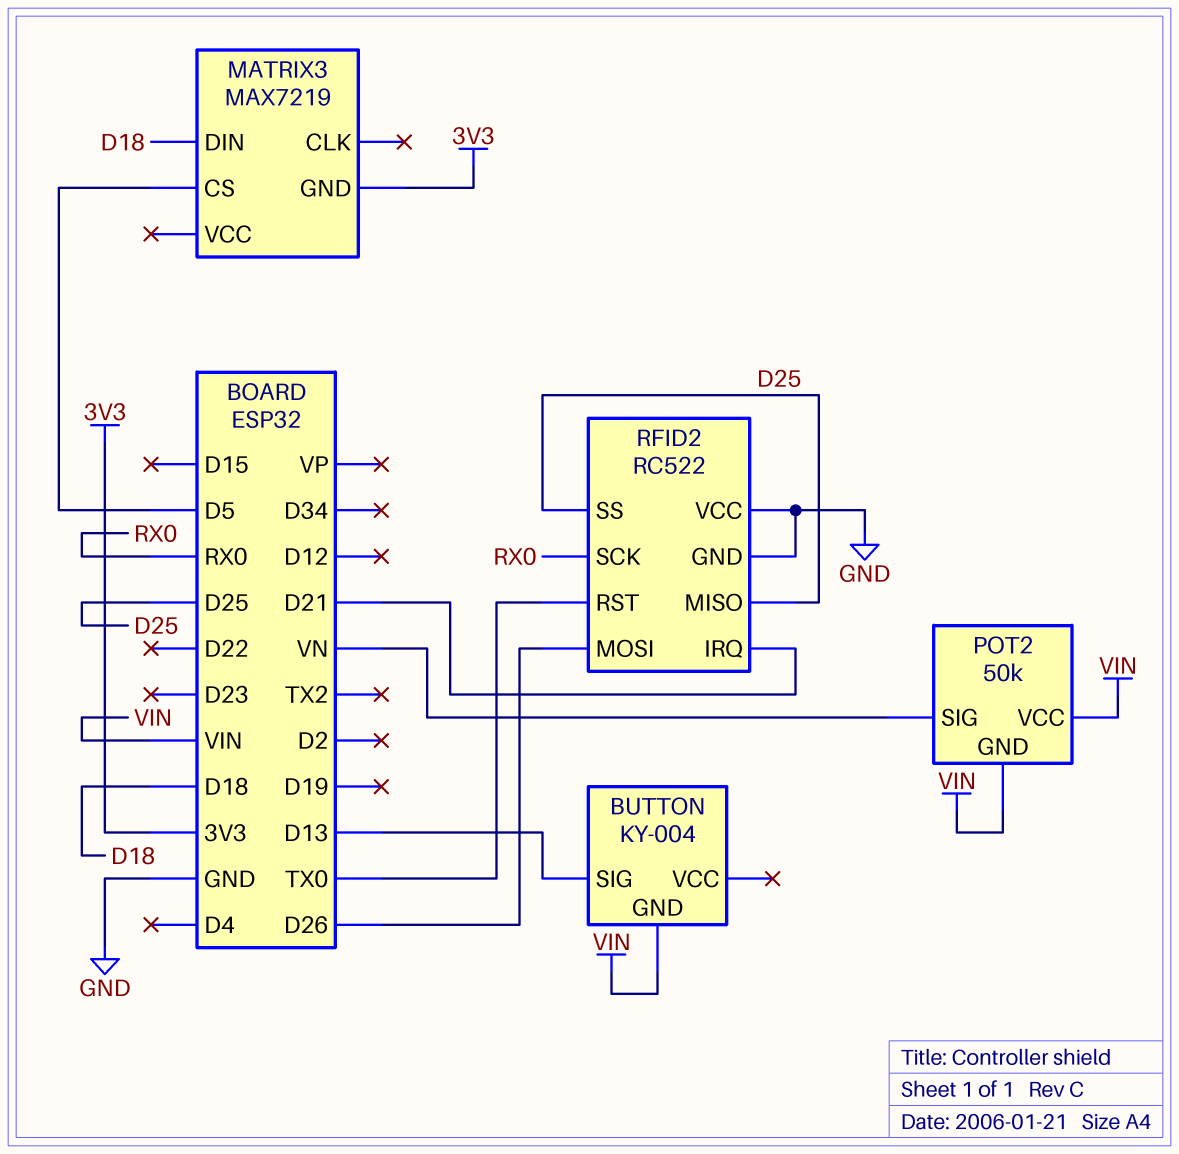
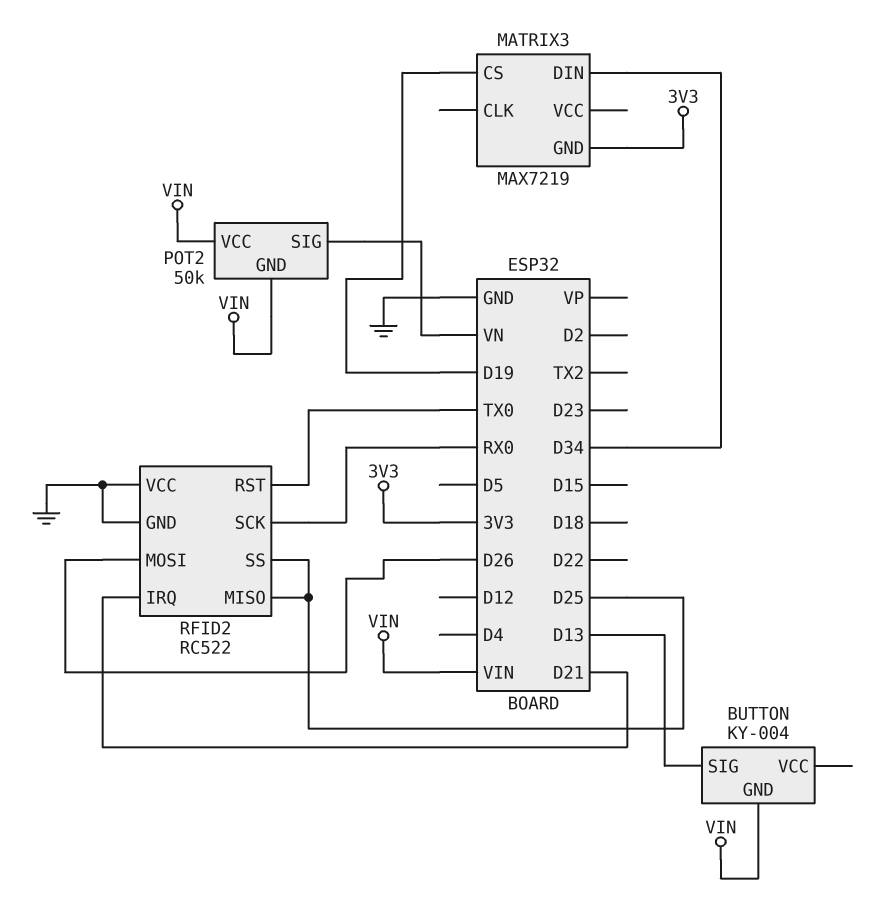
MATRIX3 pin CS: D5 -> D19
MATRIX3 pin DIN: D18 -> D34

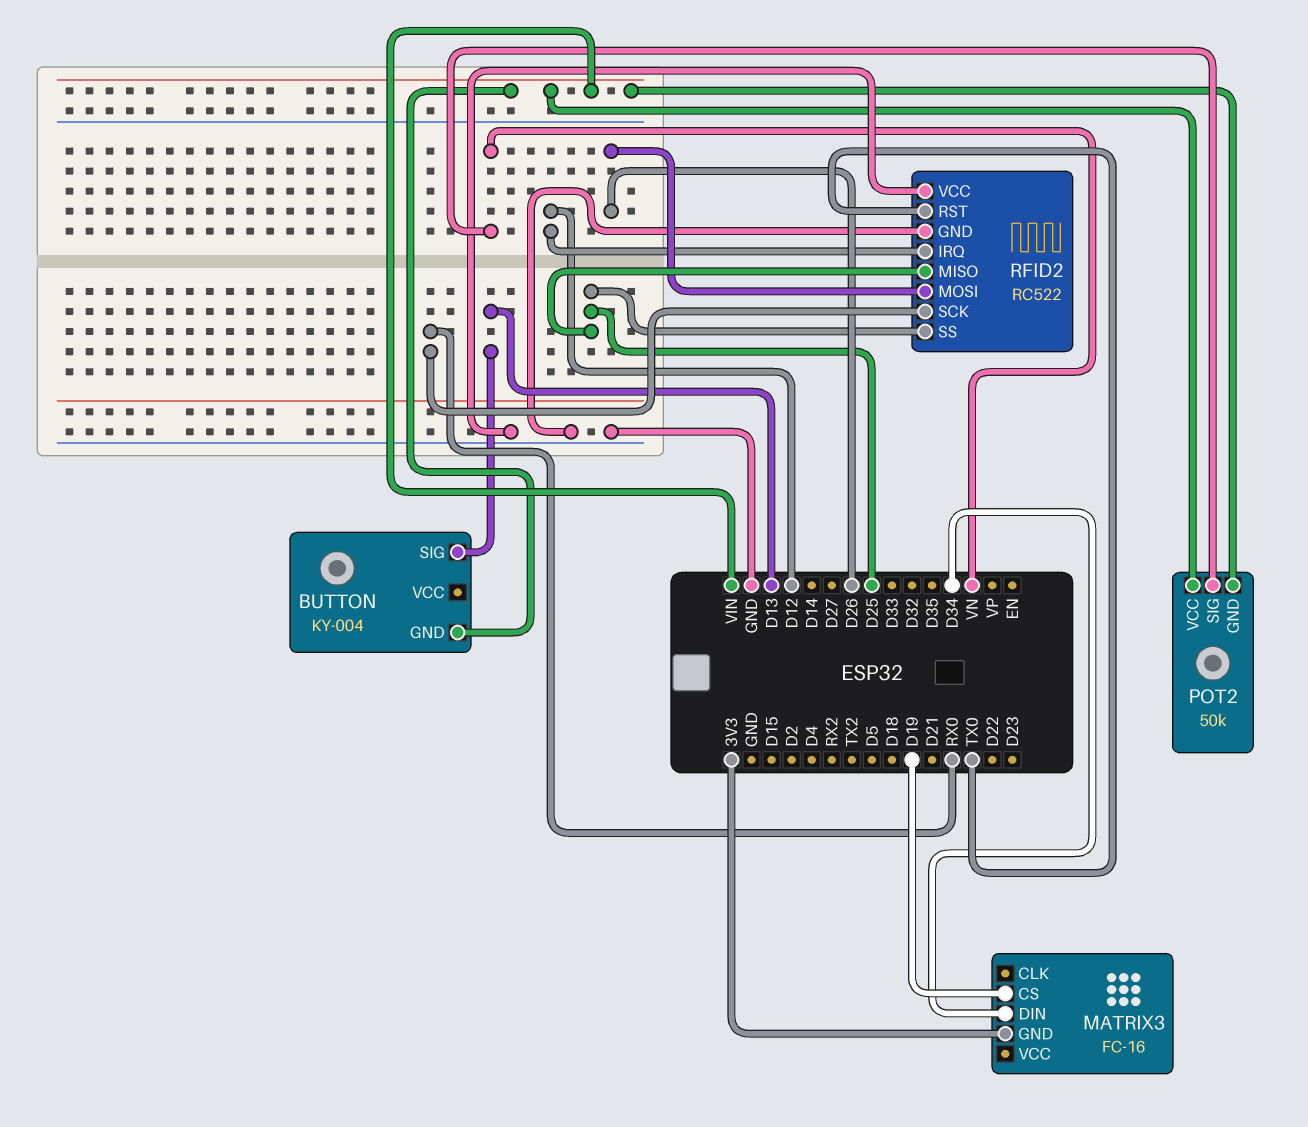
MATRIX3: MAX7219 -> FC-16
RFID2 pin IRQ: D21 -> D12

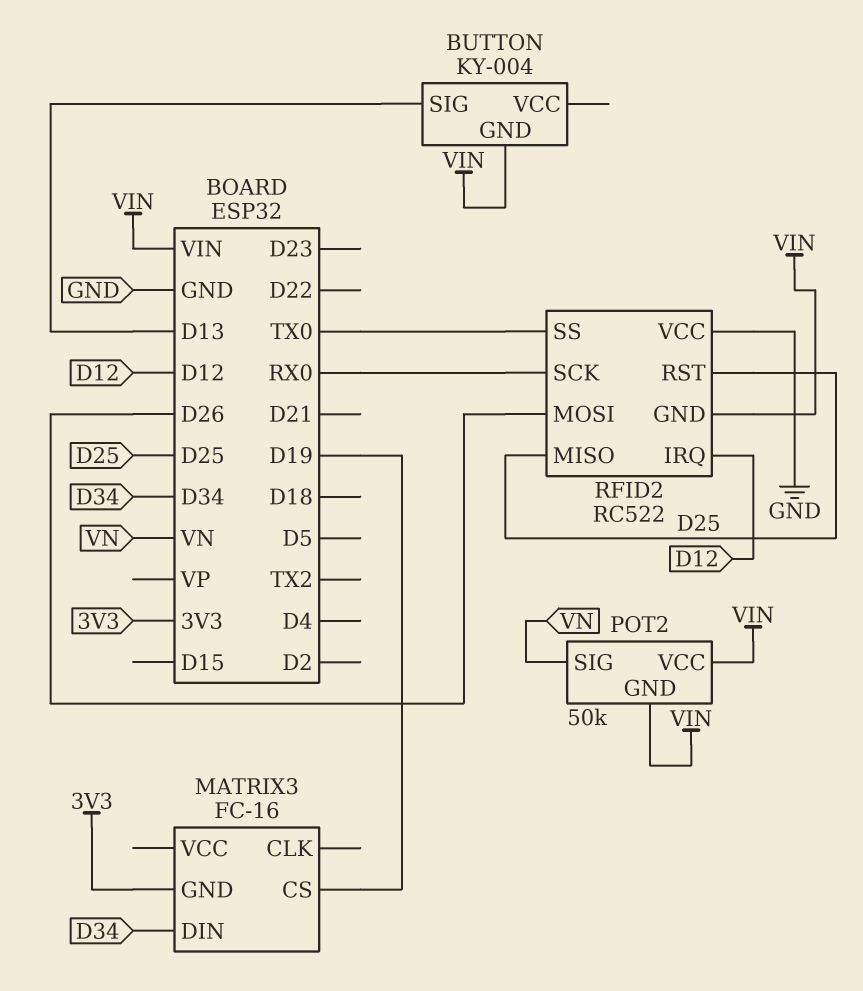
RFID2 pin GND: GND -> VIN
RFID2 pin RST: TX0 -> D25
RFID2 pin SS: D25 -> TX0

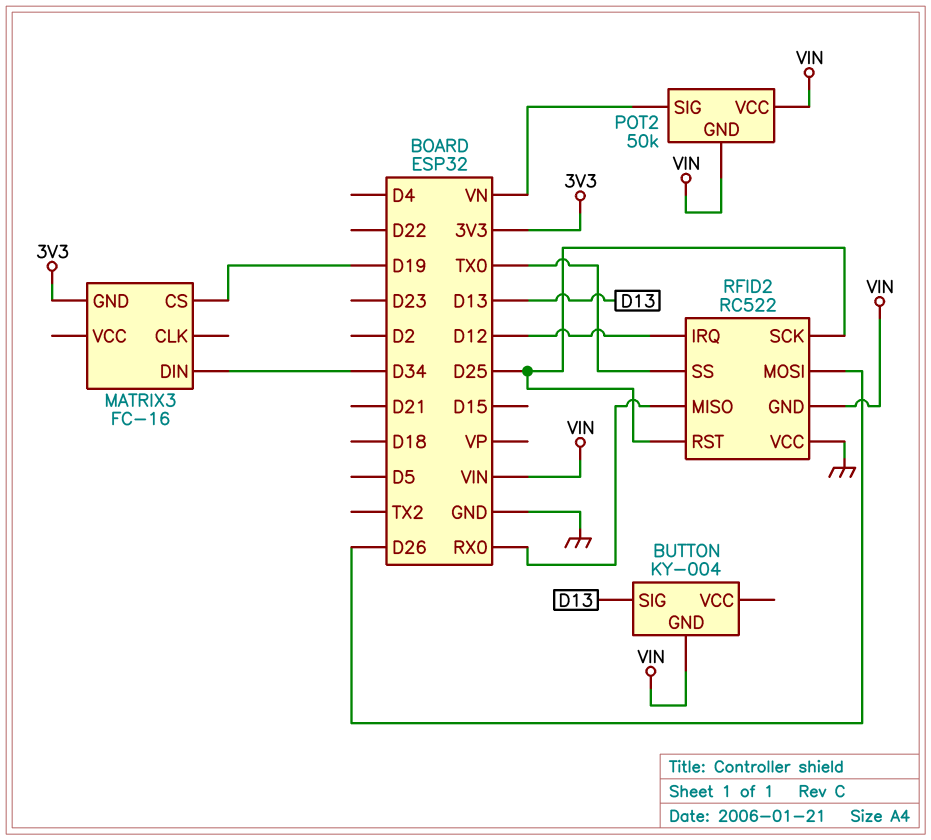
RFID2 pin MISO: D25 -> RX0
RFID2 pin SCK: RX0 -> D25

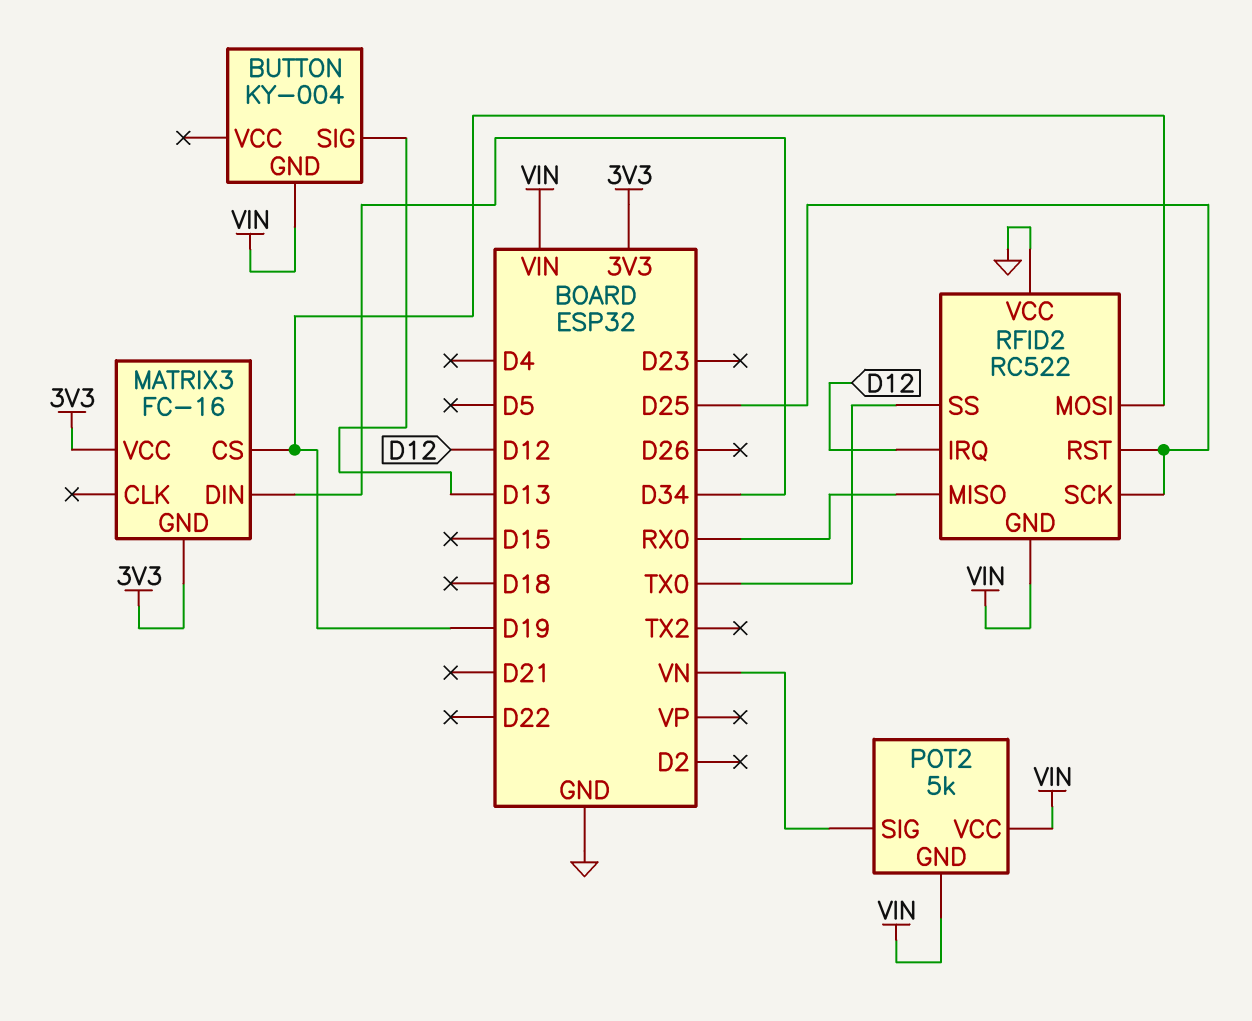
MATRIX3 pin VCC: none -> 3V3
POT2: 50k -> 5k
RFID2 pin MOSI: D26 -> D19

